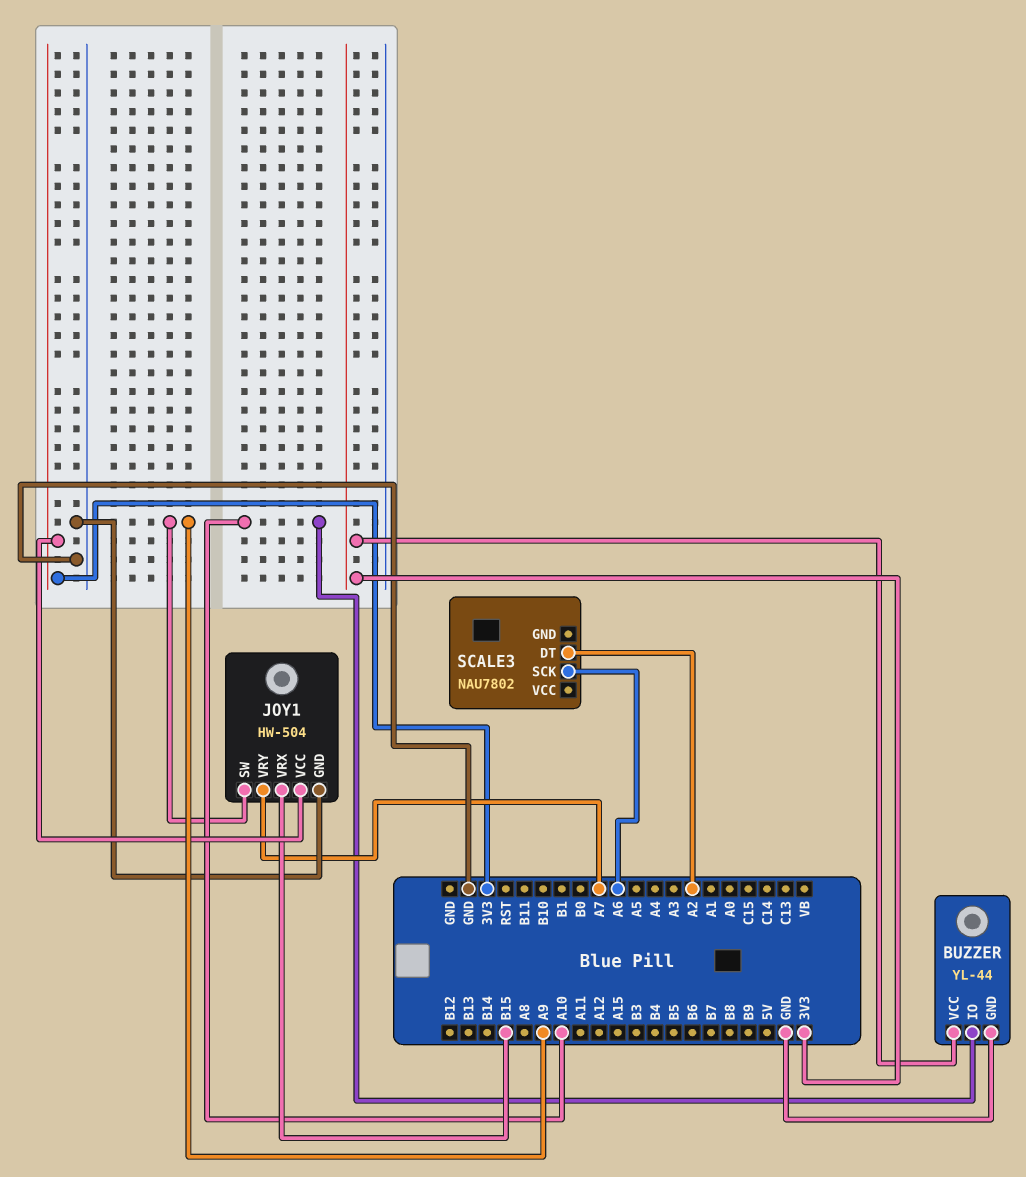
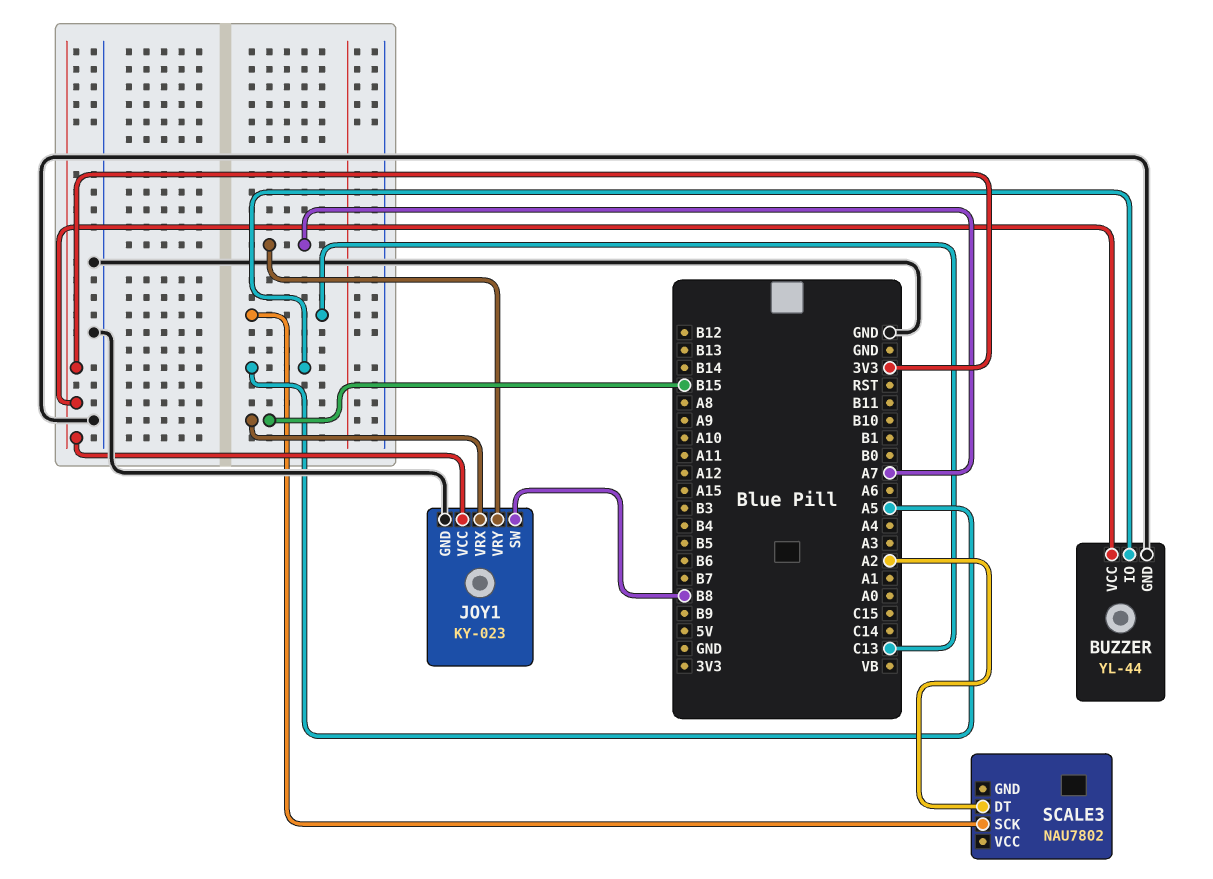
BUZZER pin IO: A10 -> A5
JOY1: HW-504 -> KY-023
JOY1 pin SW: A9 -> B8
SCALE3 pin SCK: A6 -> C13

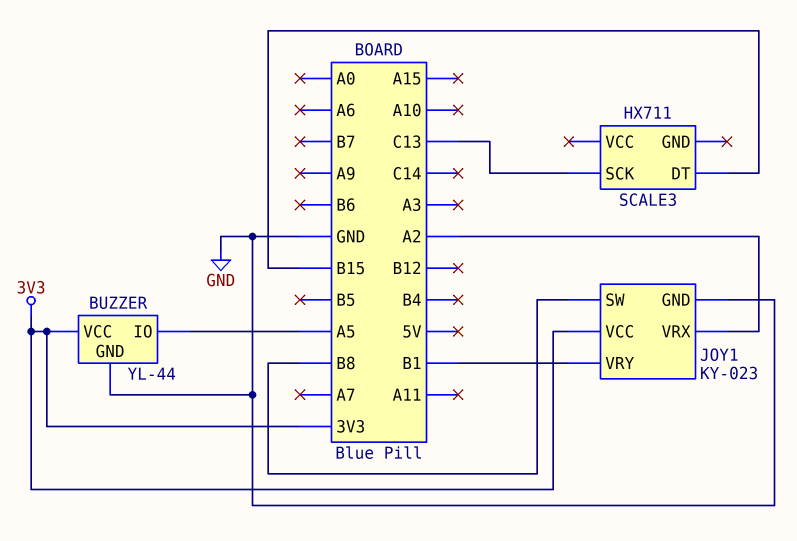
JOY1 pin VRX: B15 -> A2
JOY1 pin VRY: A7 -> B1
SCALE3: NAU7802 -> HX711
SCALE3 pin DT: A2 -> B15

